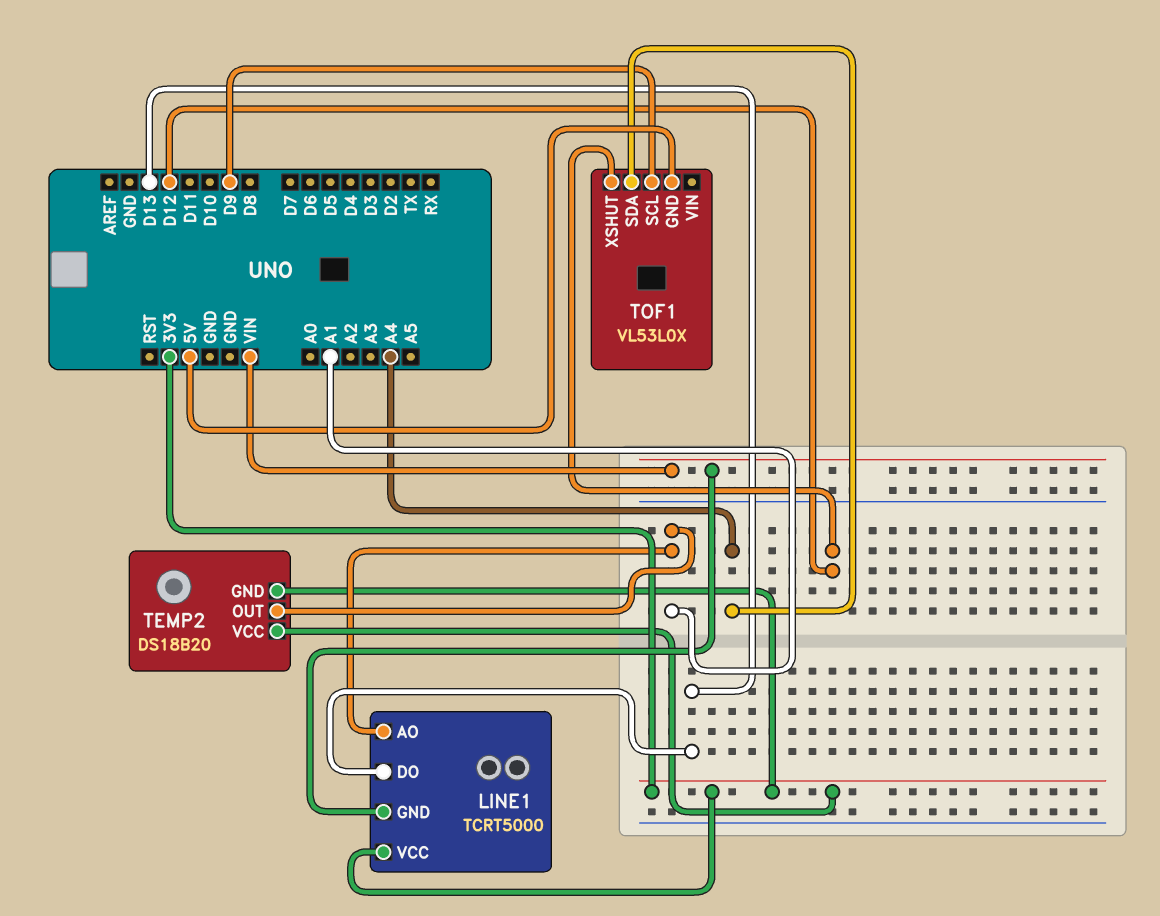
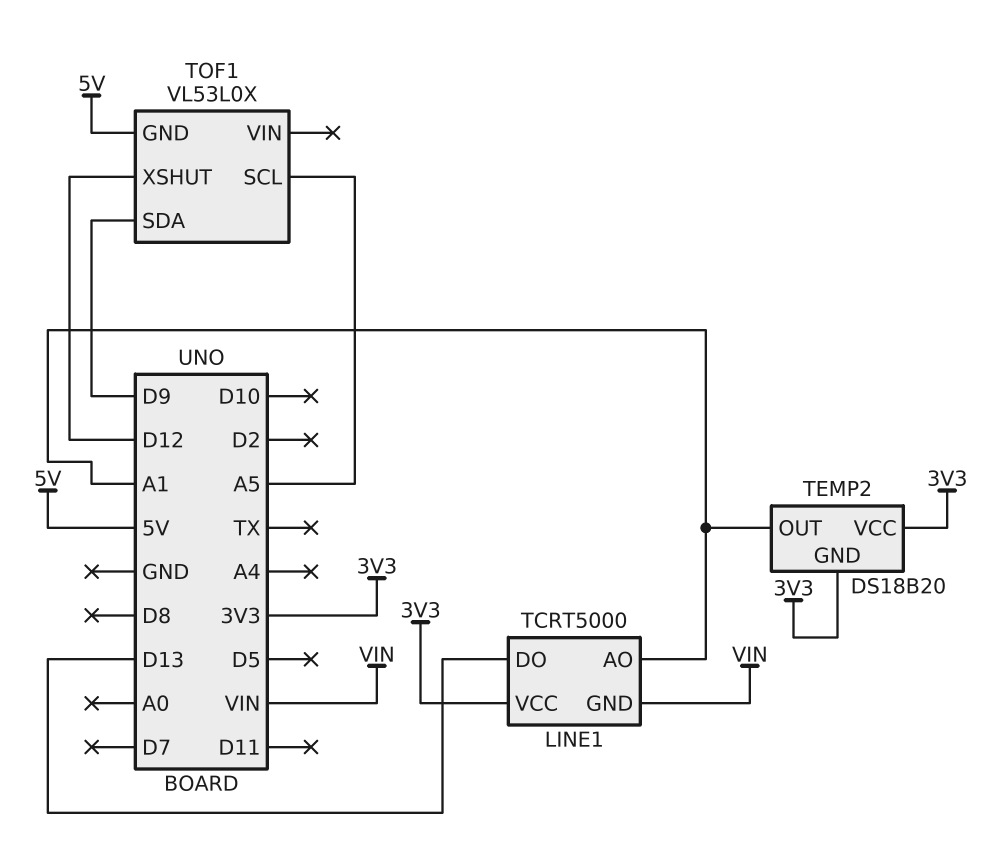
TOF1 pin SCL: D9 -> A5
TOF1 pin SDA: A4 -> D9

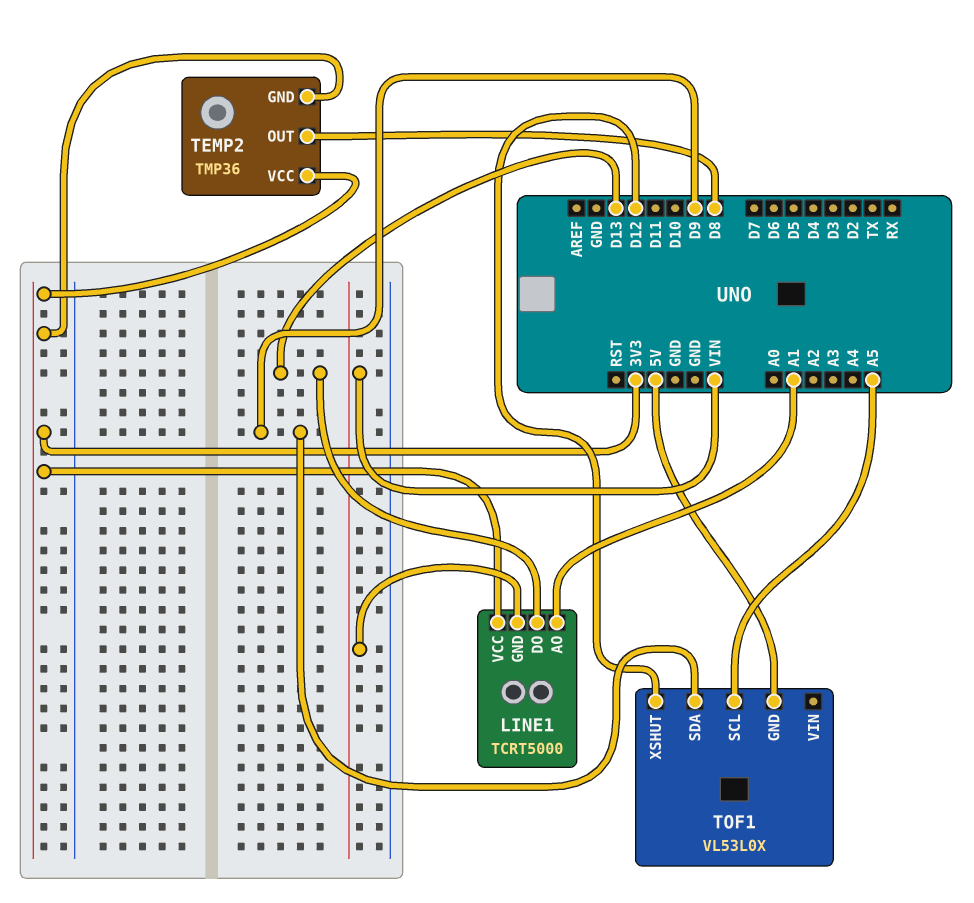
TEMP2: DS18B20 -> TMP36
TEMP2 pin OUT: A1 -> D8

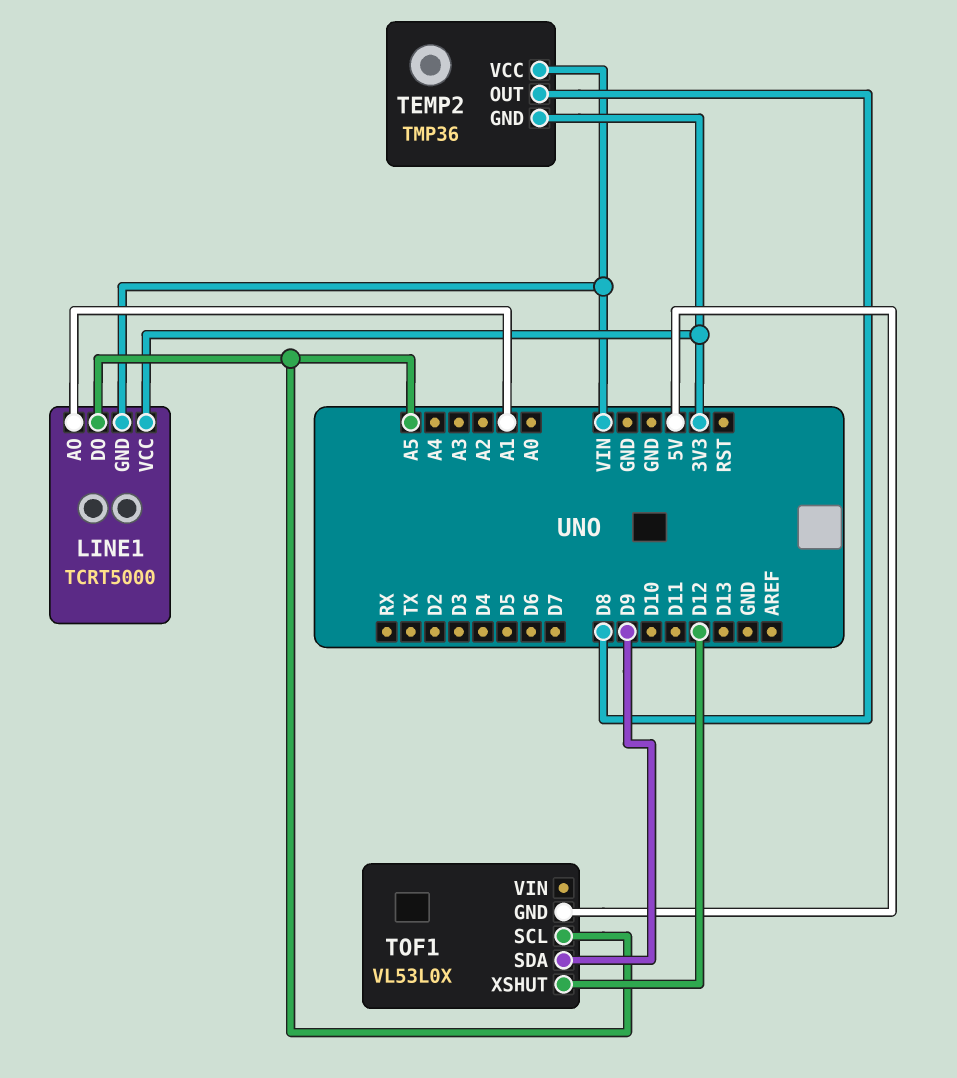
LINE1 pin DO: D13 -> A5
TEMP2 pin VCC: 3V3 -> VIN

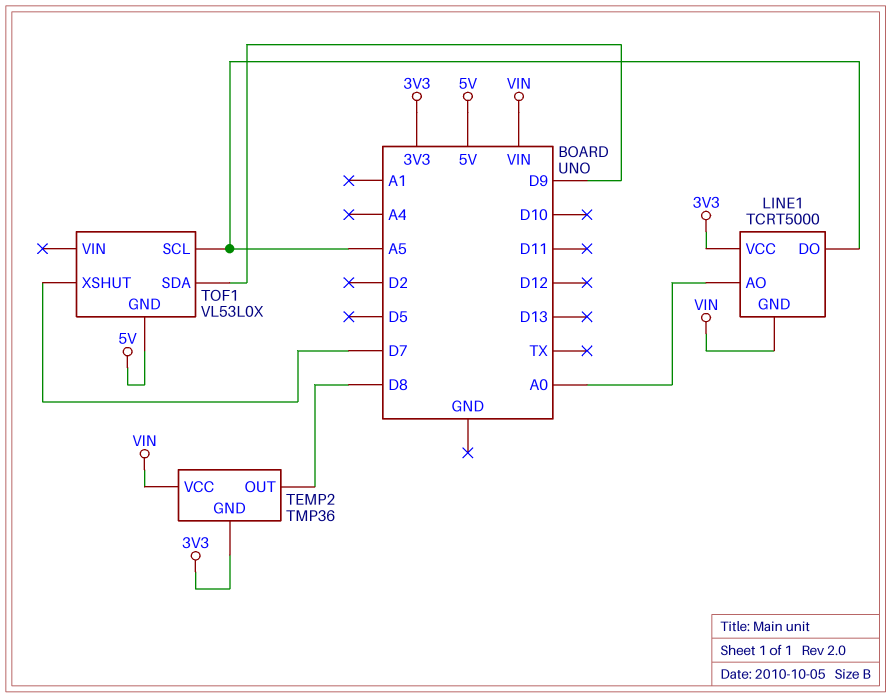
LINE1 pin AO: A1 -> A0
TOF1 pin XSHUT: D12 -> D7

